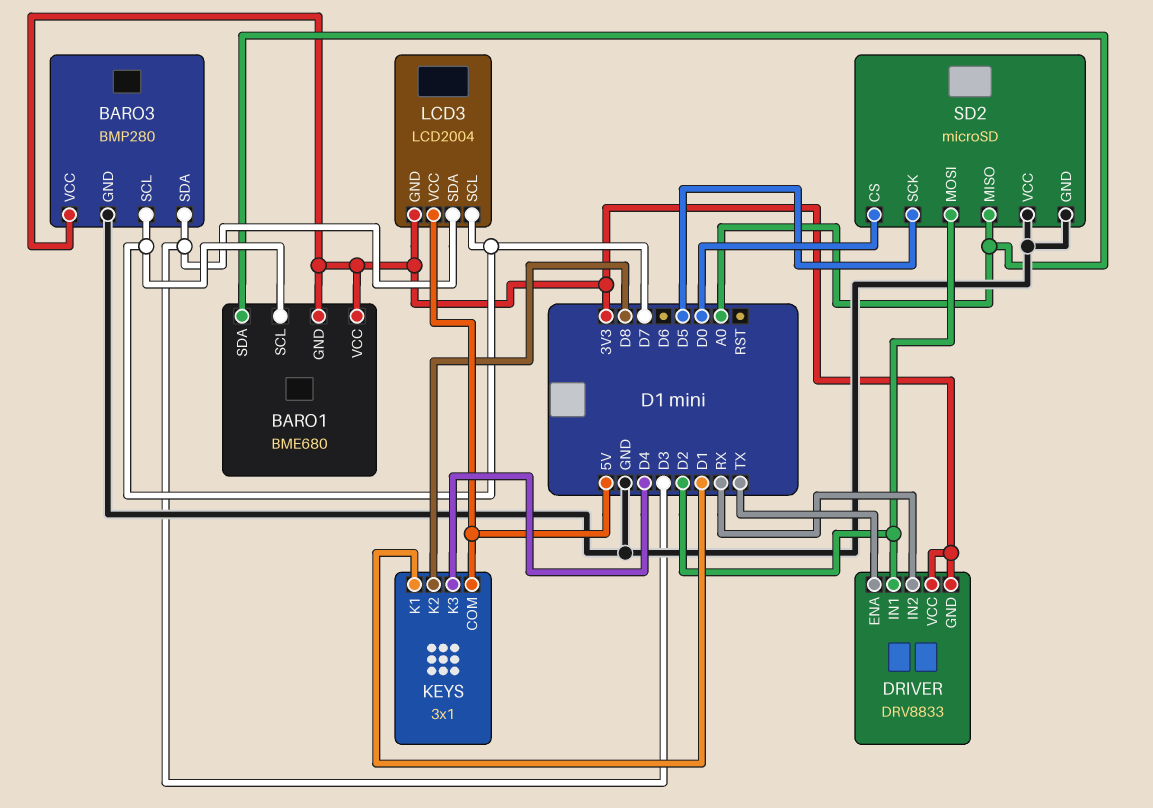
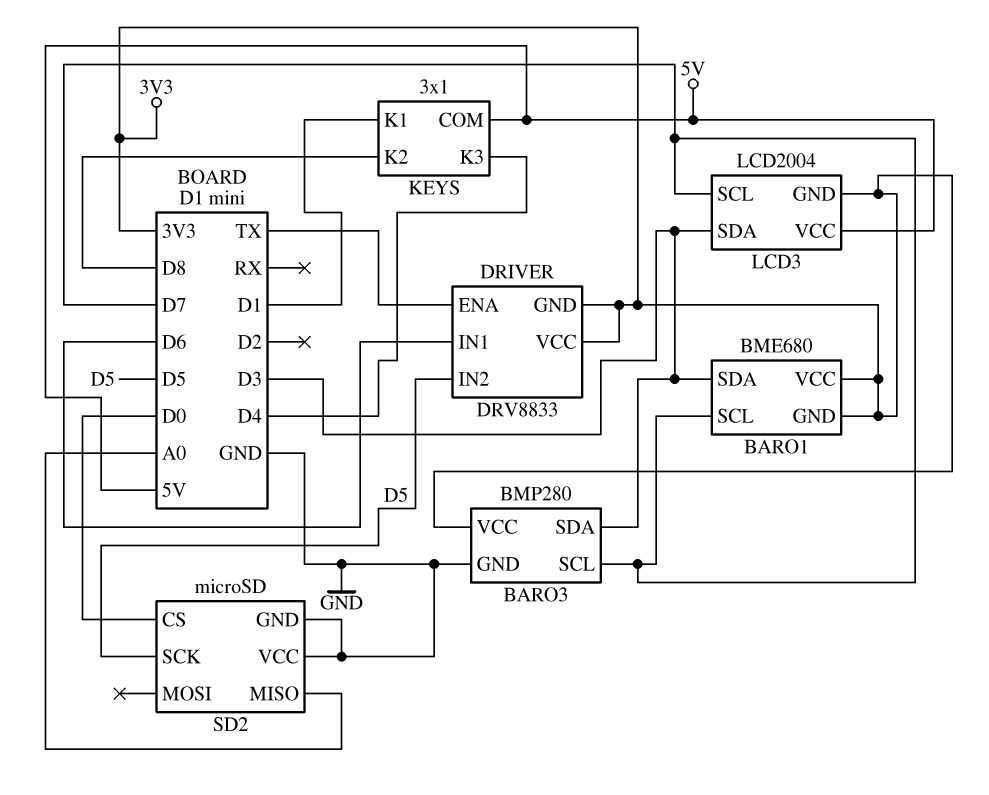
BARO1 pin SDA: A0 -> D3
DRIVER pin IN1: D2 -> D6
DRIVER pin IN2: RX -> D5
SD2 pin MOSI: D2 -> none

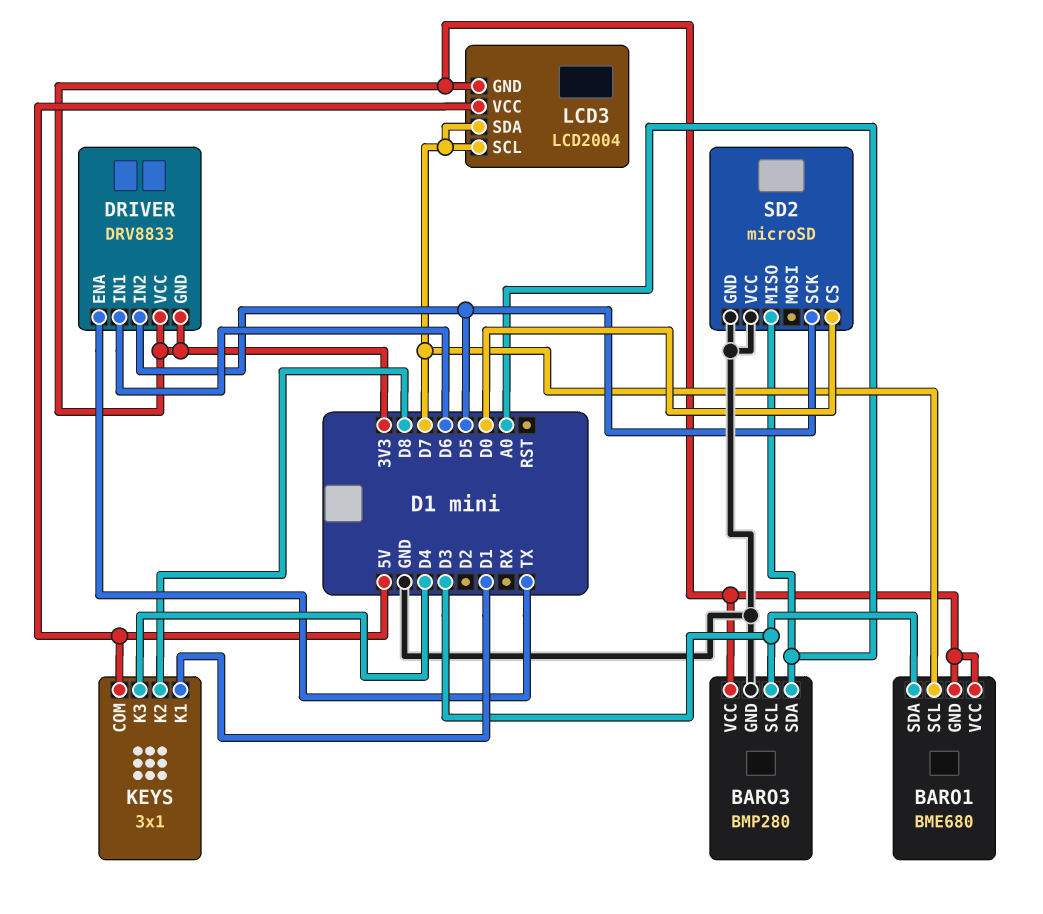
BARO3 pin SCL: D7 -> D3
BARO3 pin SDA: D3 -> A0
LCD3 pin SDA: D3 -> D7

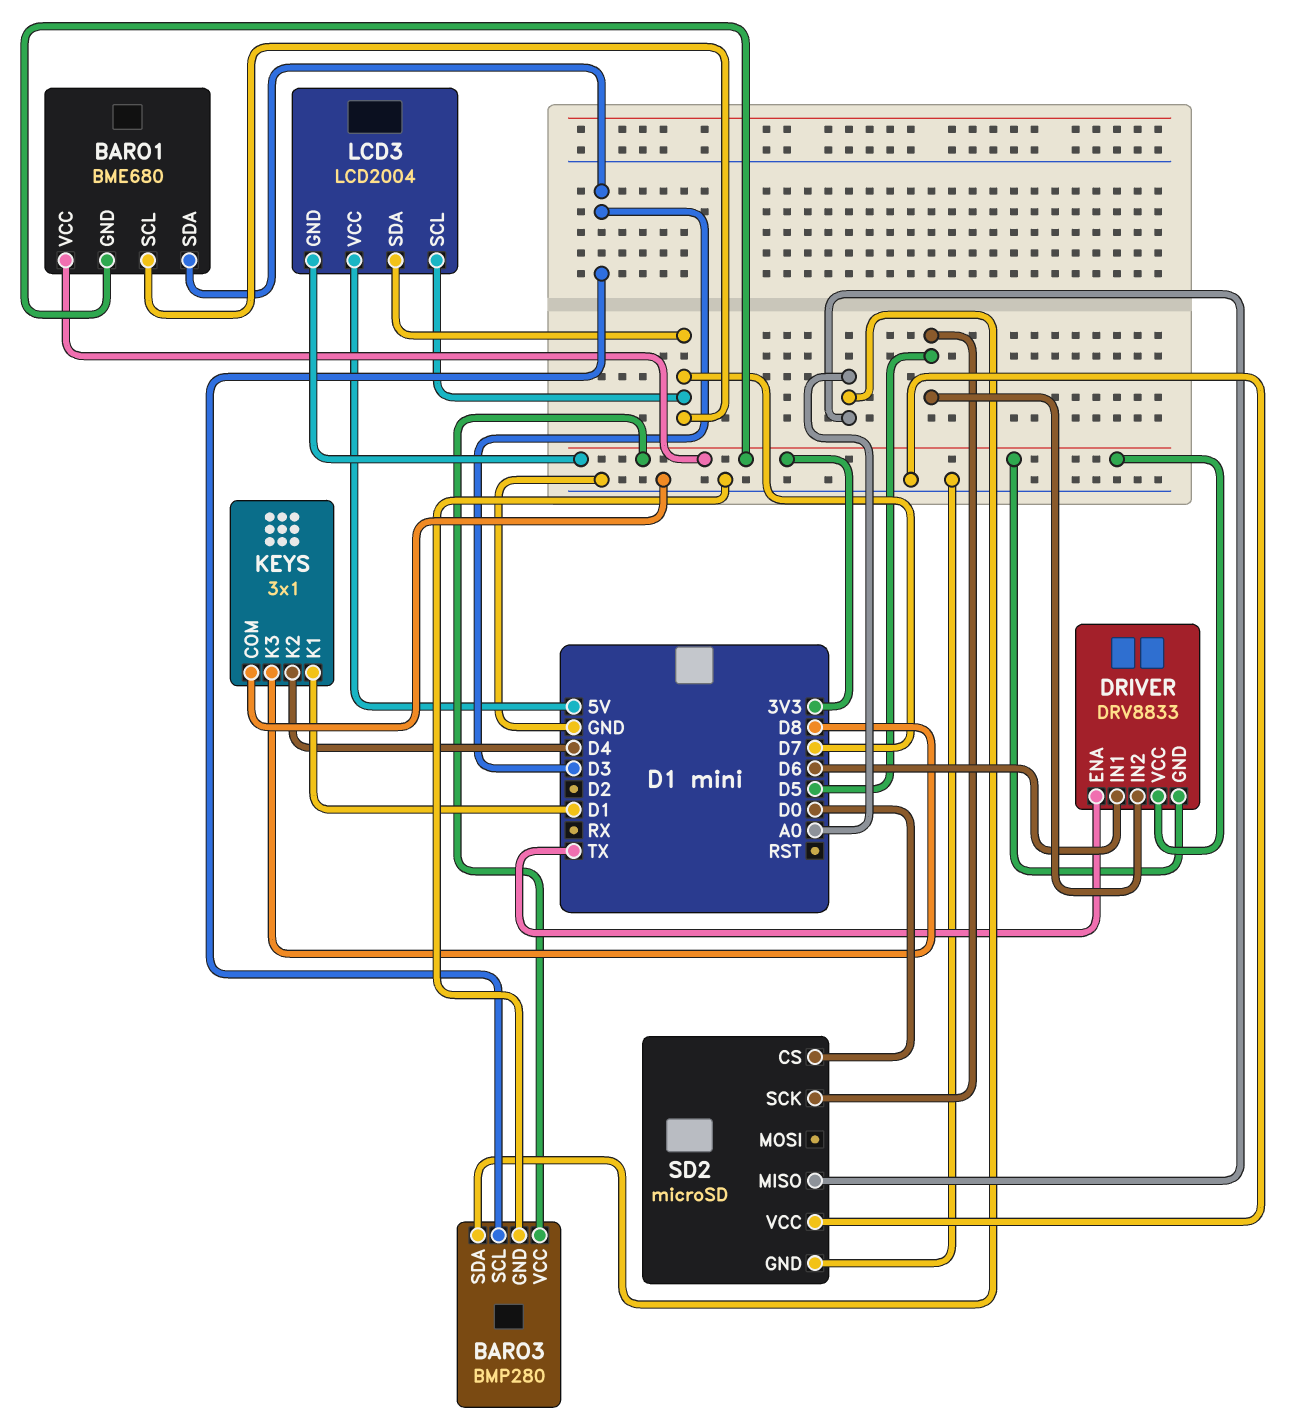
KEYS pin COM: 5V -> GND
KEYS pin K2: D8 -> D4
KEYS pin K3: D4 -> D8

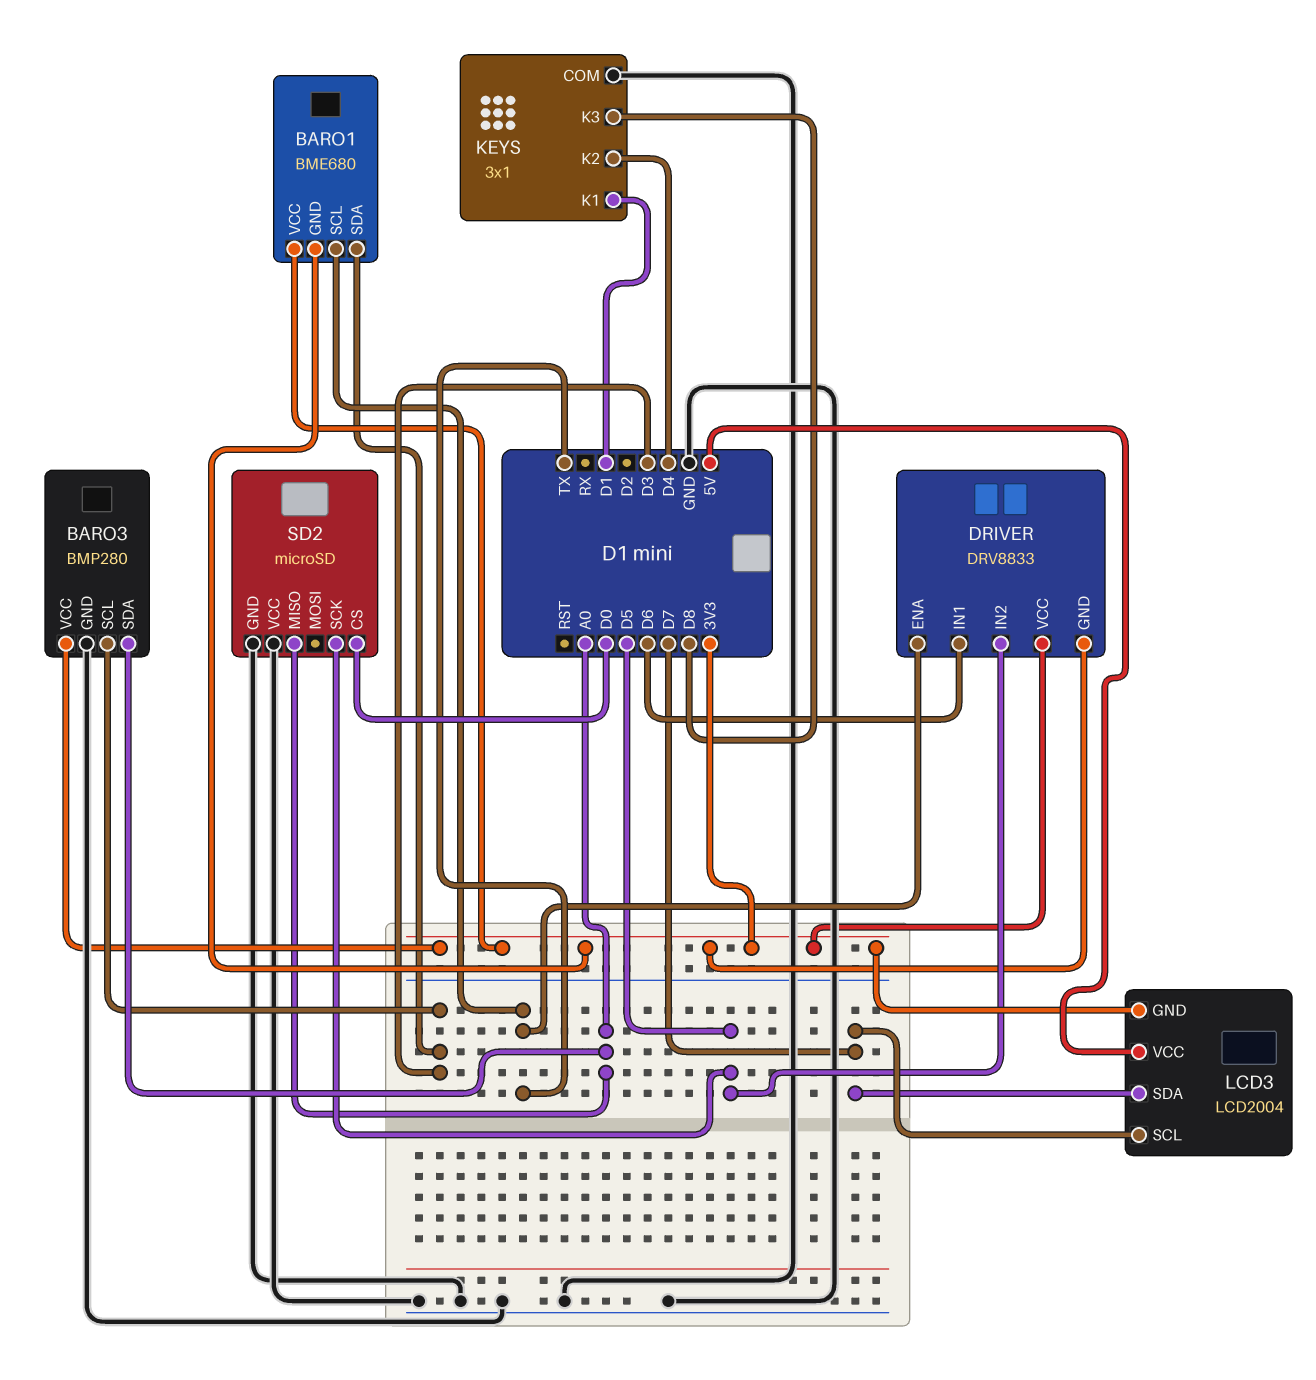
BARO1 pin SCL: D7 -> TX

